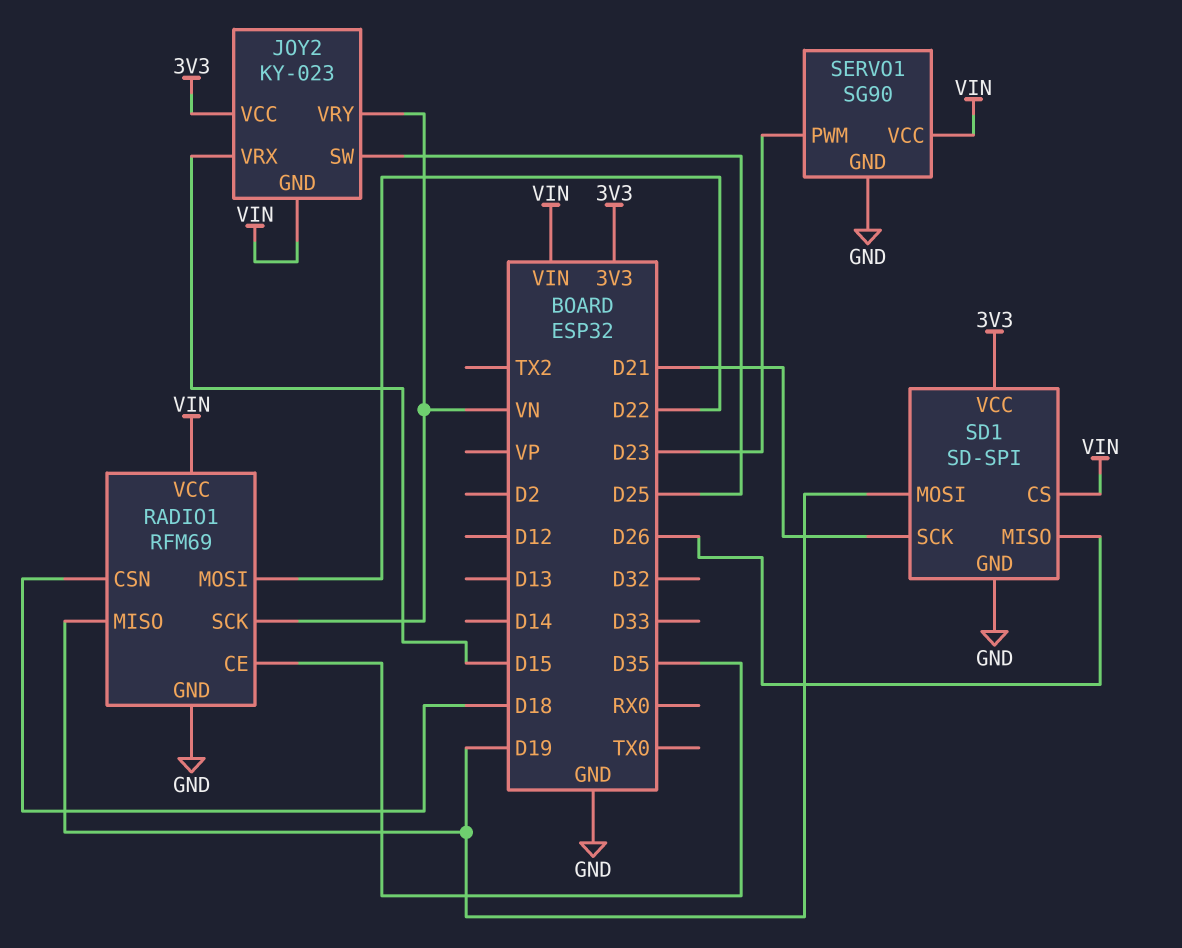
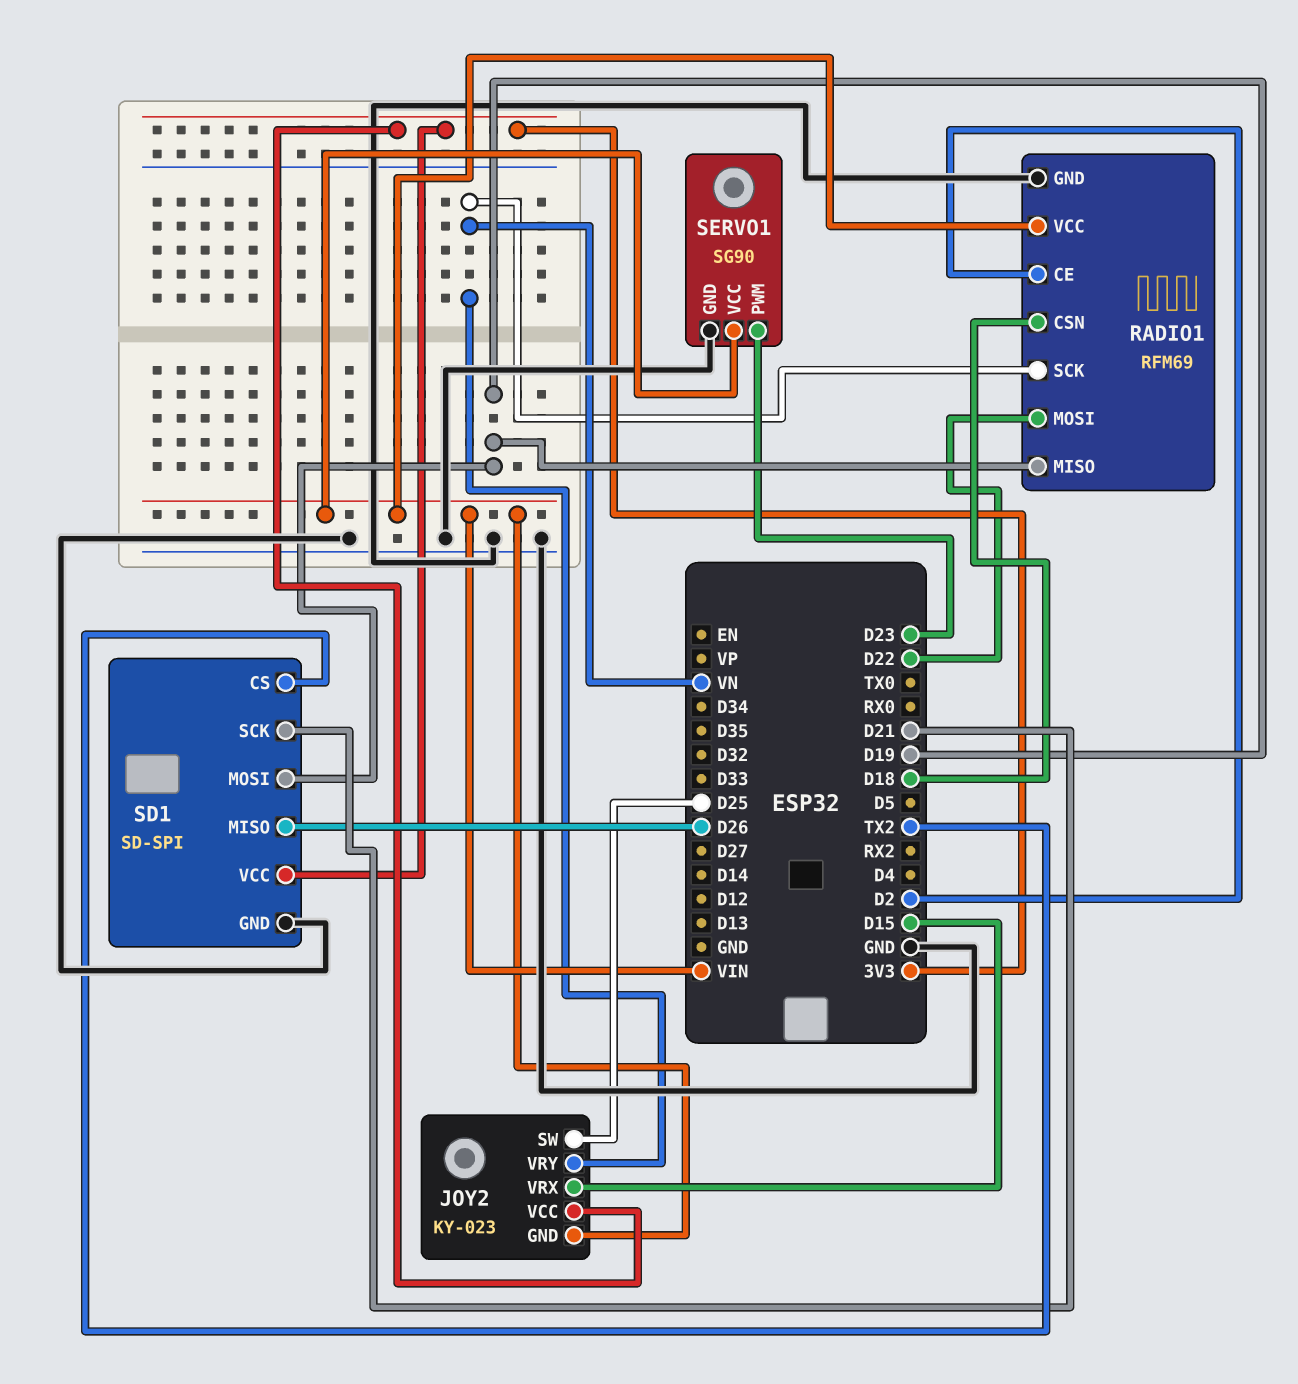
RADIO1 pin CE: D35 -> D2
SD1 pin CS: VIN -> TX2

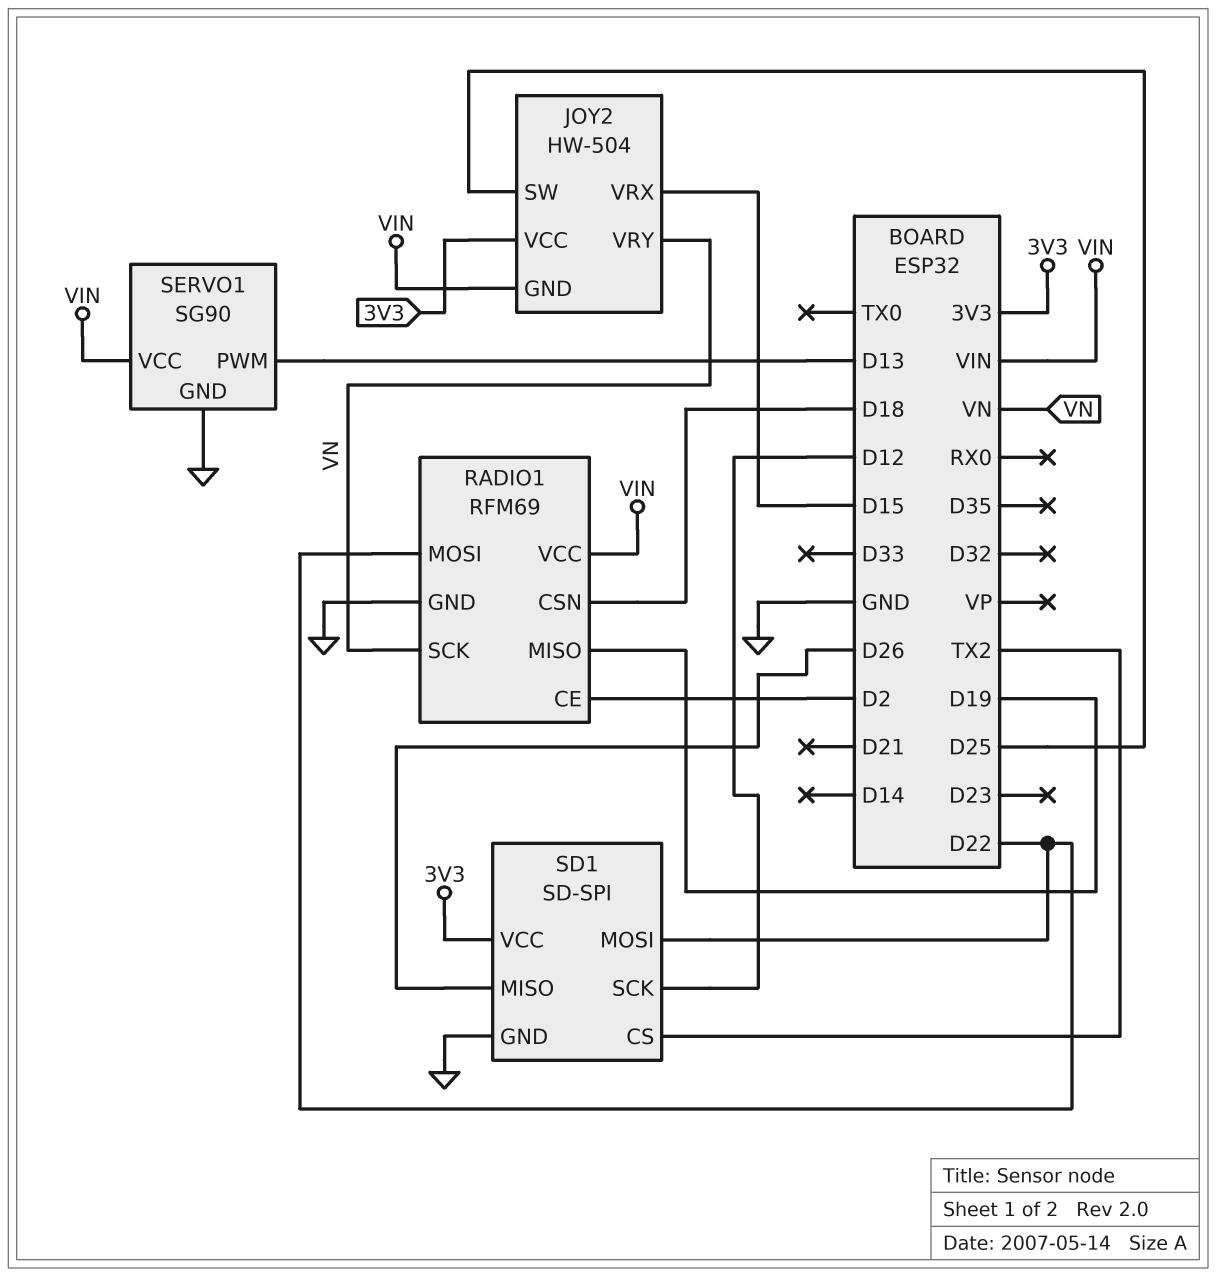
JOY2: KY-023 -> HW-504
SD1 pin MOSI: D19 -> D22
SD1 pin SCK: D21 -> D12
SERVO1 pin PWM: D23 -> D13

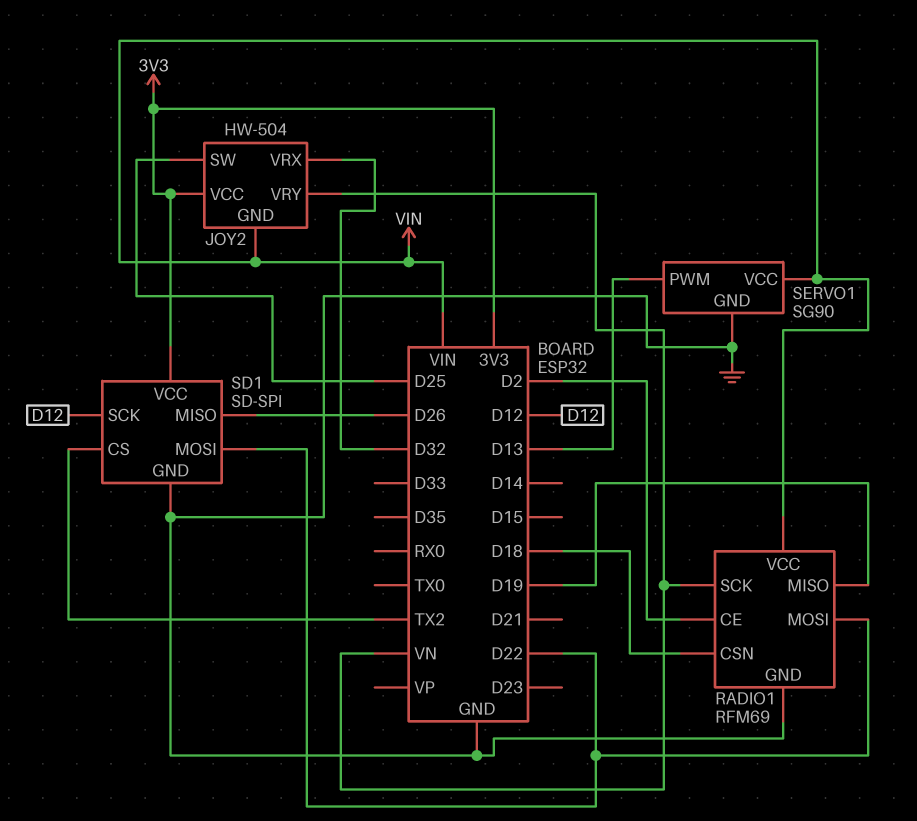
JOY2 pin VRX: D15 -> D32

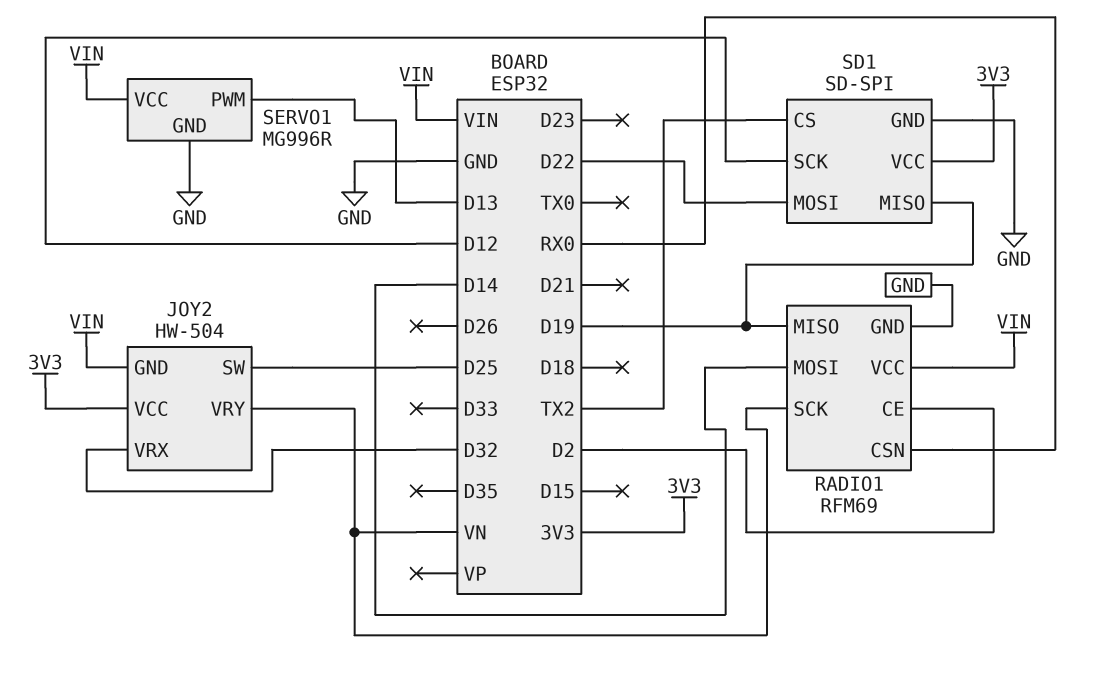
RADIO1 pin CSN: D18 -> RX0
RADIO1 pin MOSI: D22 -> D14
SD1 pin MISO: D26 -> D19
SERVO1: SG90 -> MG996R

